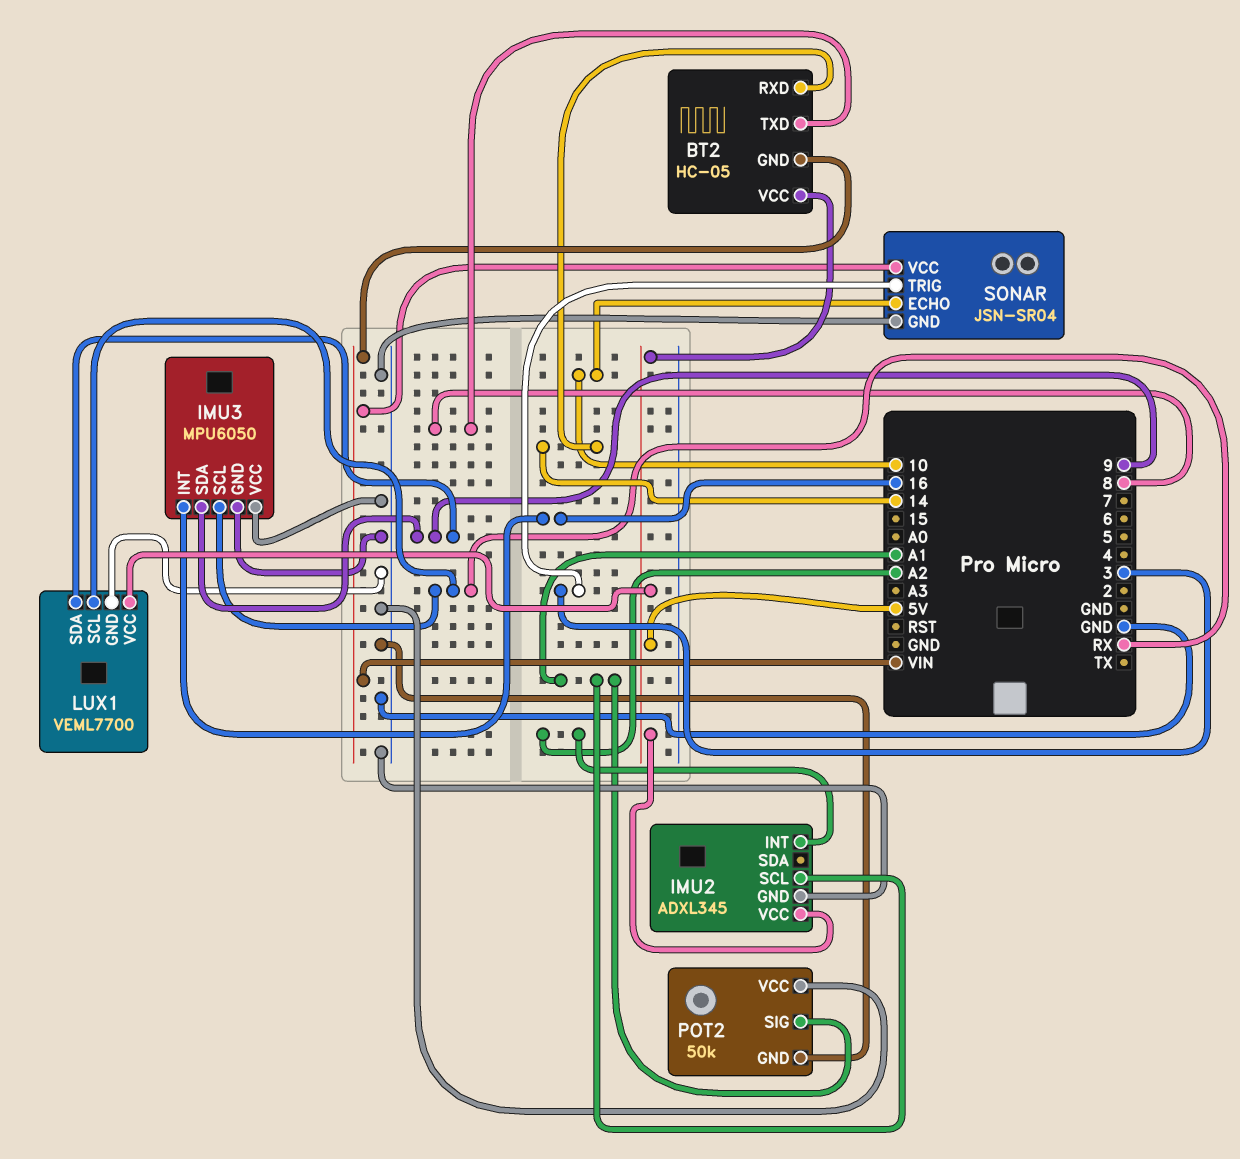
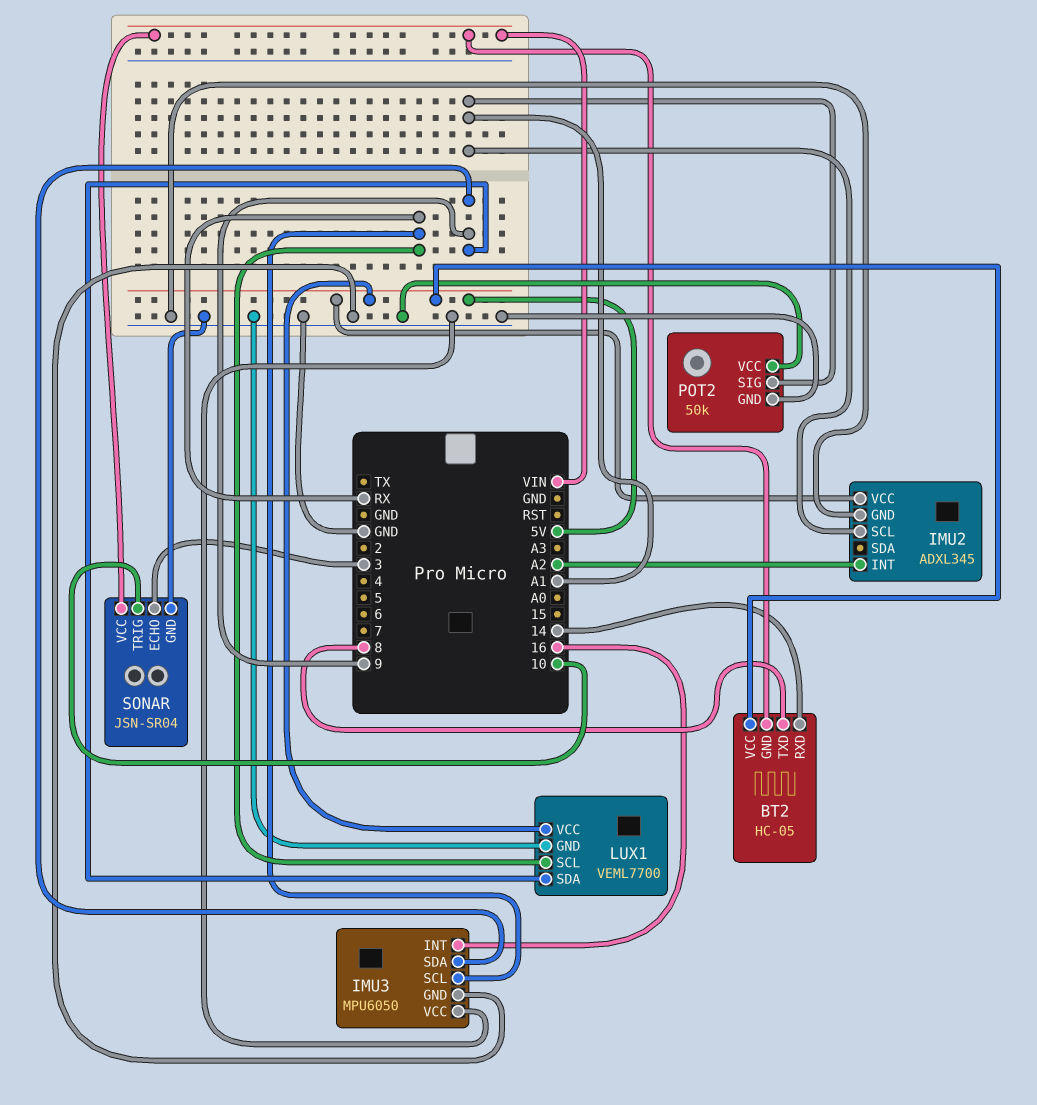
SONAR pin ECHO: 10 -> 3
SONAR pin TRIG: 3 -> 10

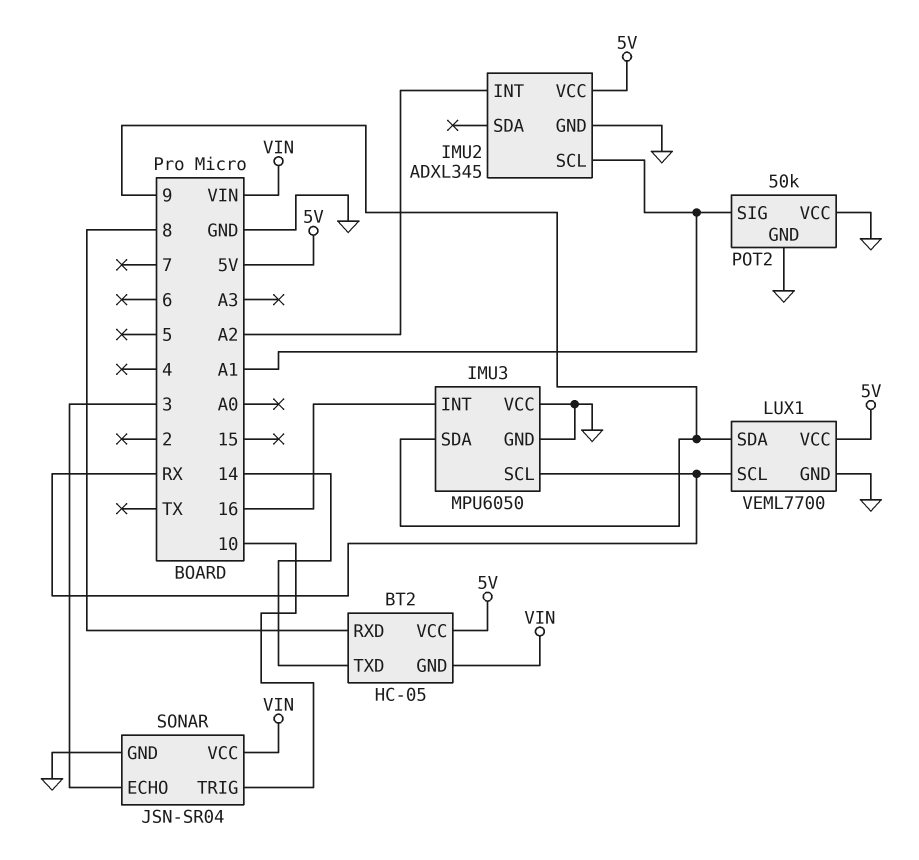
BT2 pin RXD: 14 -> 8
BT2 pin TXD: 8 -> 14

